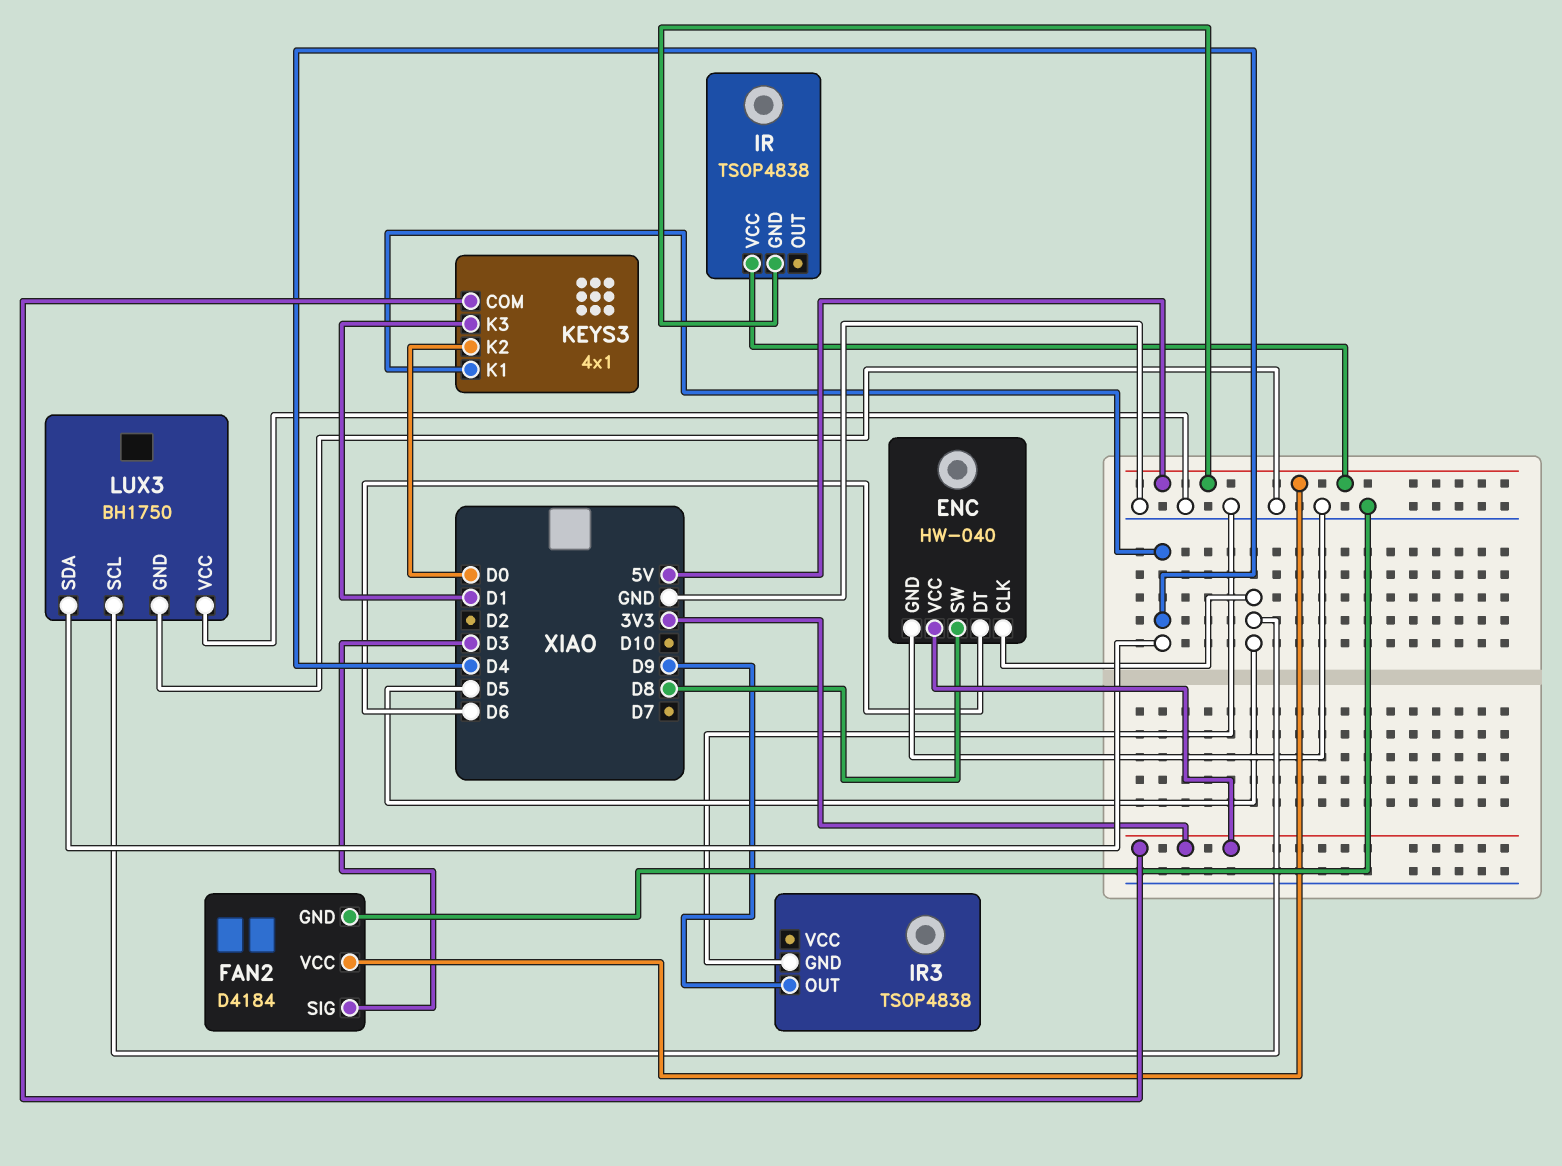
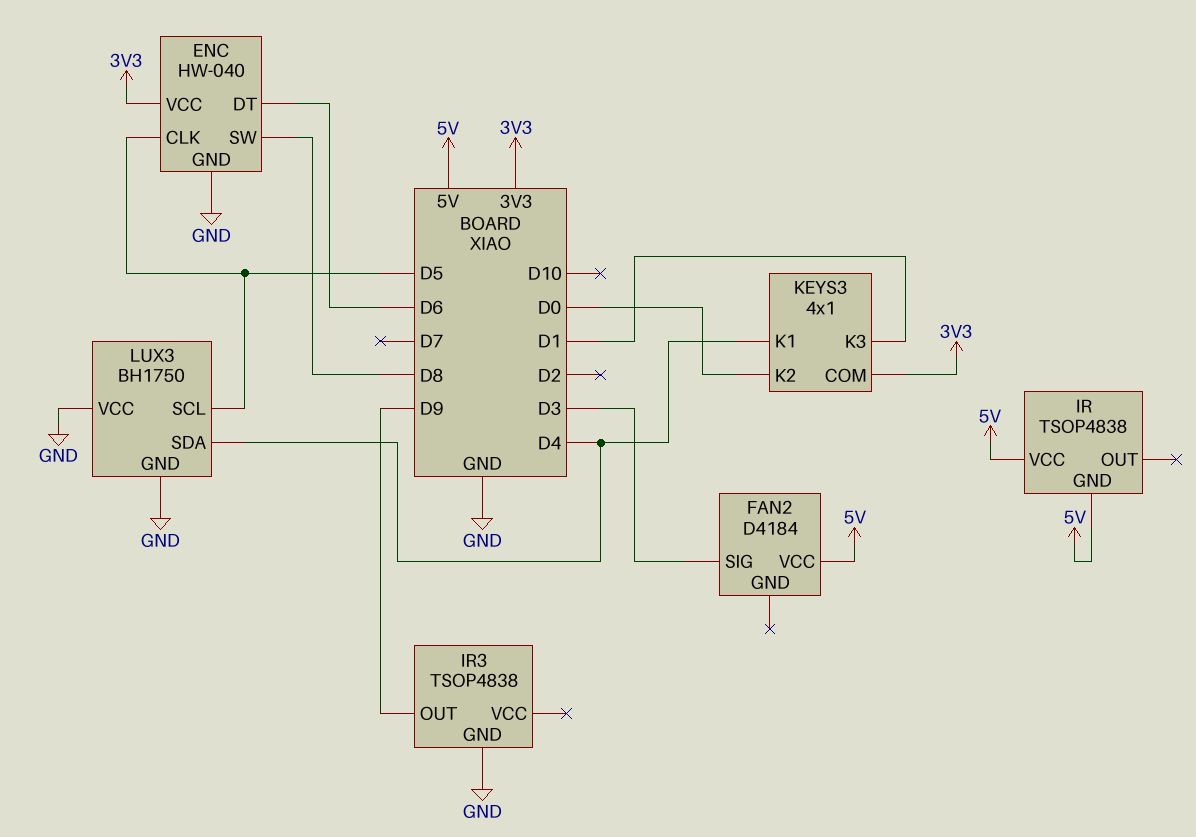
FAN2 pin GND: GND -> none

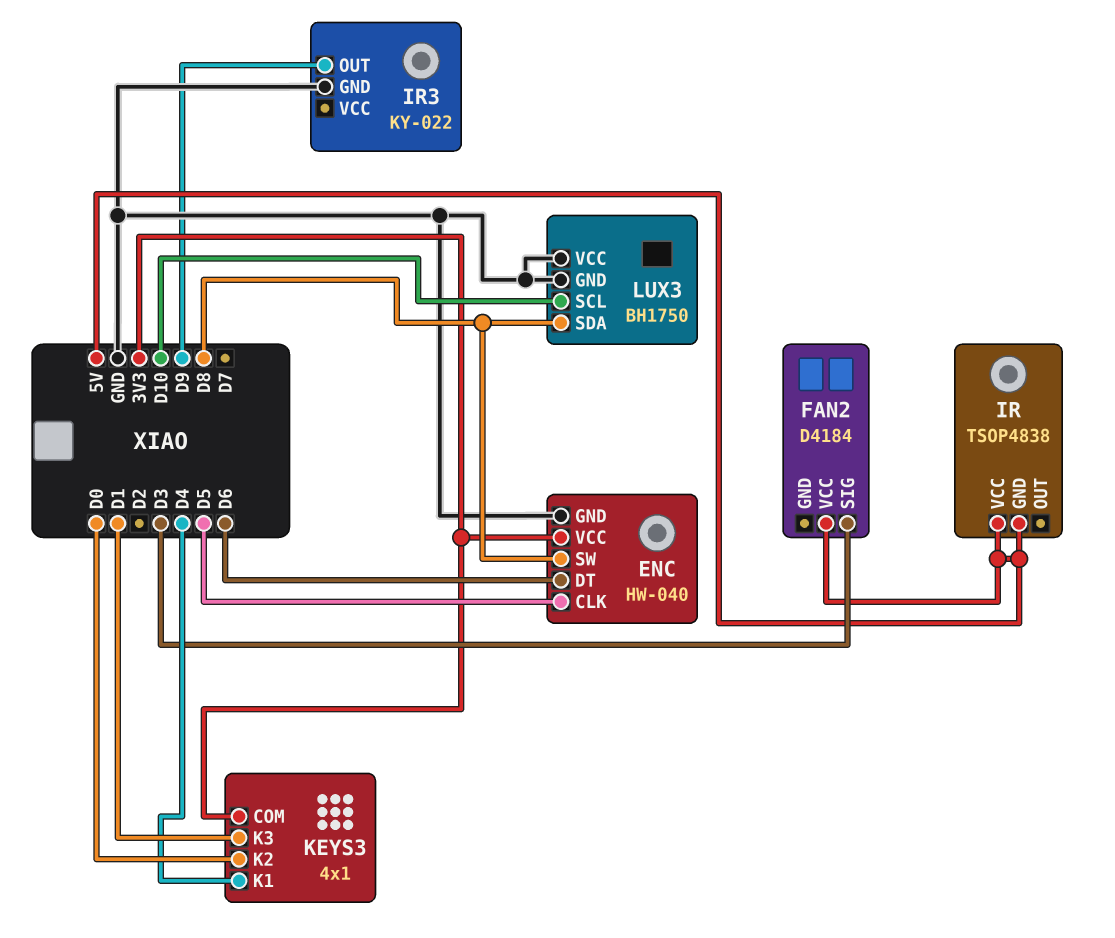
IR3: TSOP4838 -> KY-022
LUX3 pin SCL: D5 -> D10
LUX3 pin SDA: D4 -> D8

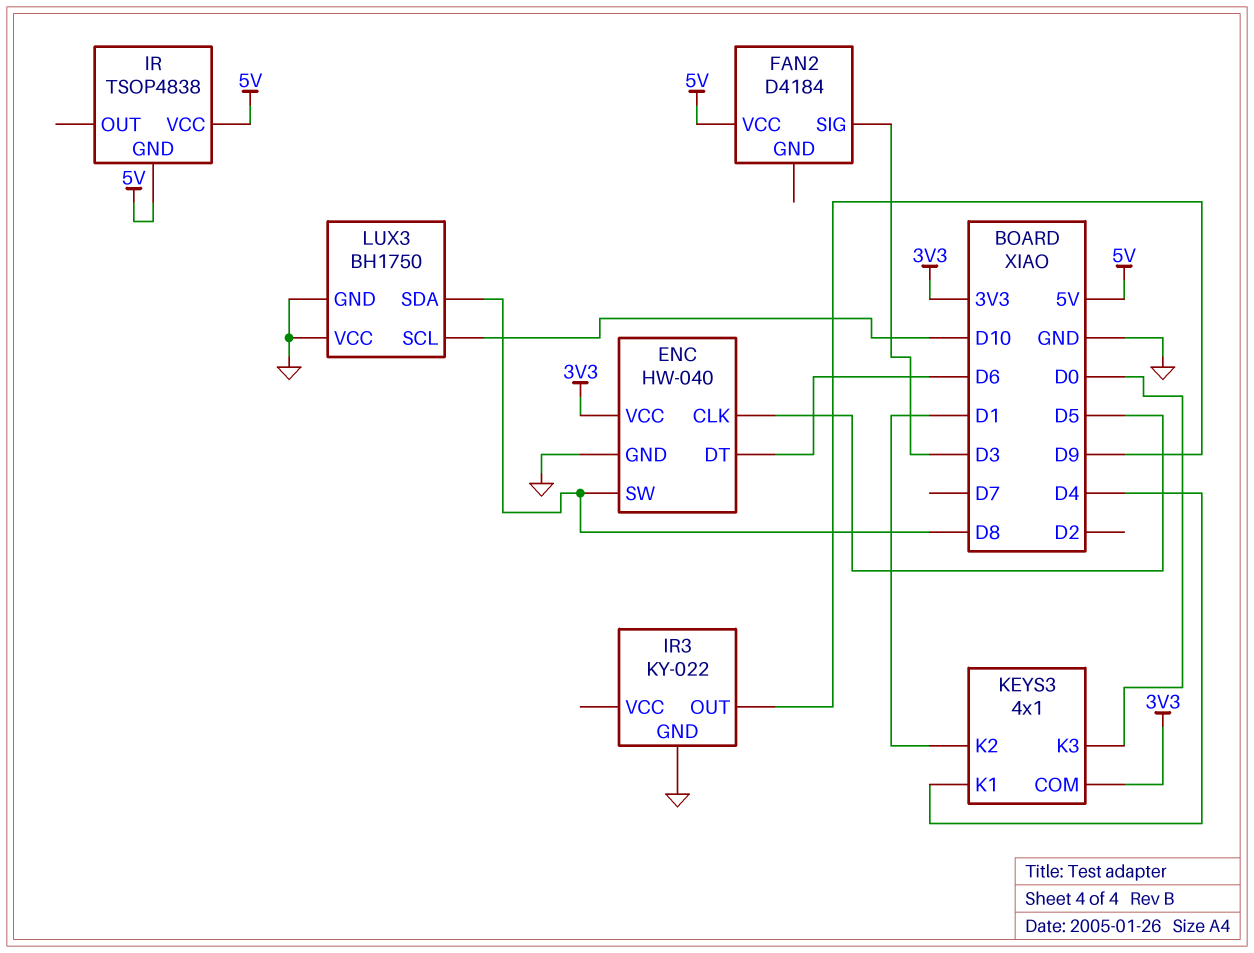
KEYS3 pin K2: D0 -> D1
KEYS3 pin K3: D1 -> D0

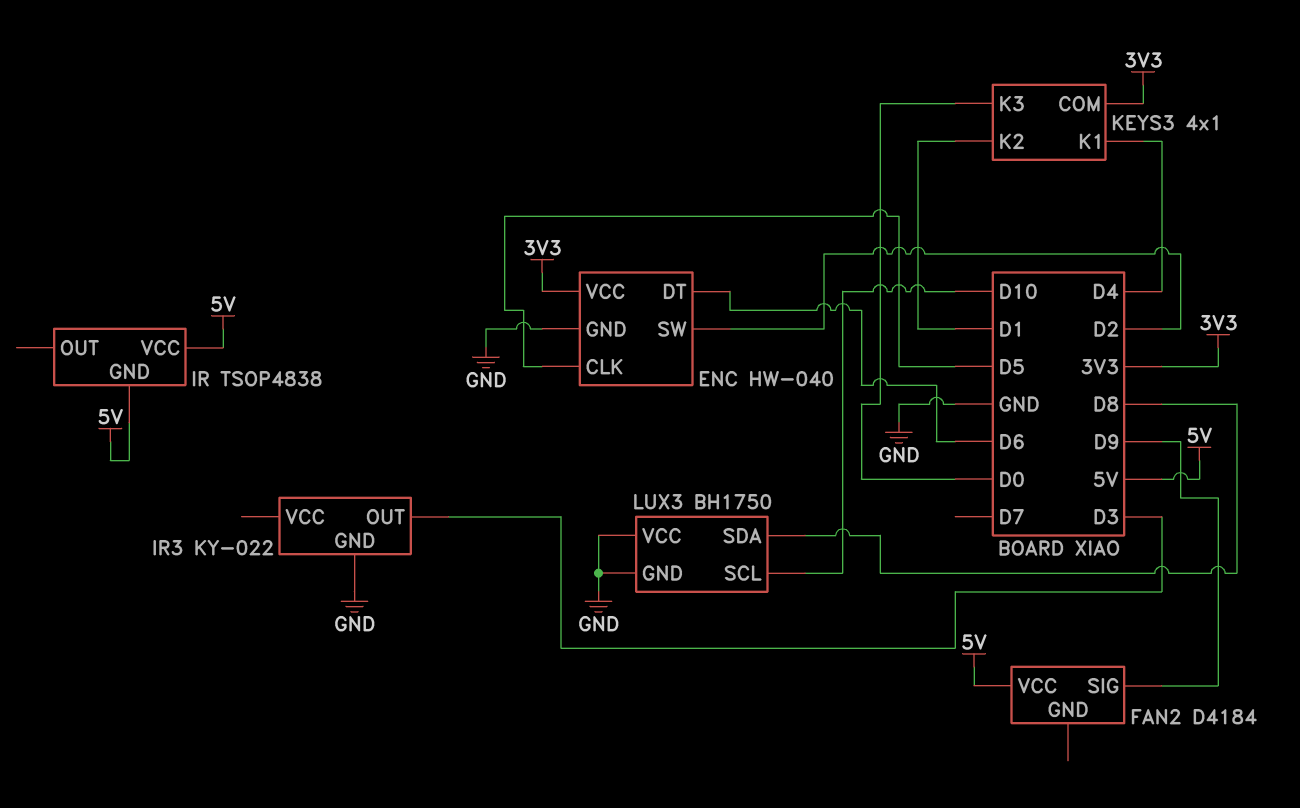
ENC pin SW: D8 -> D2
FAN2 pin SIG: D3 -> D9
IR3 pin OUT: D9 -> D3

